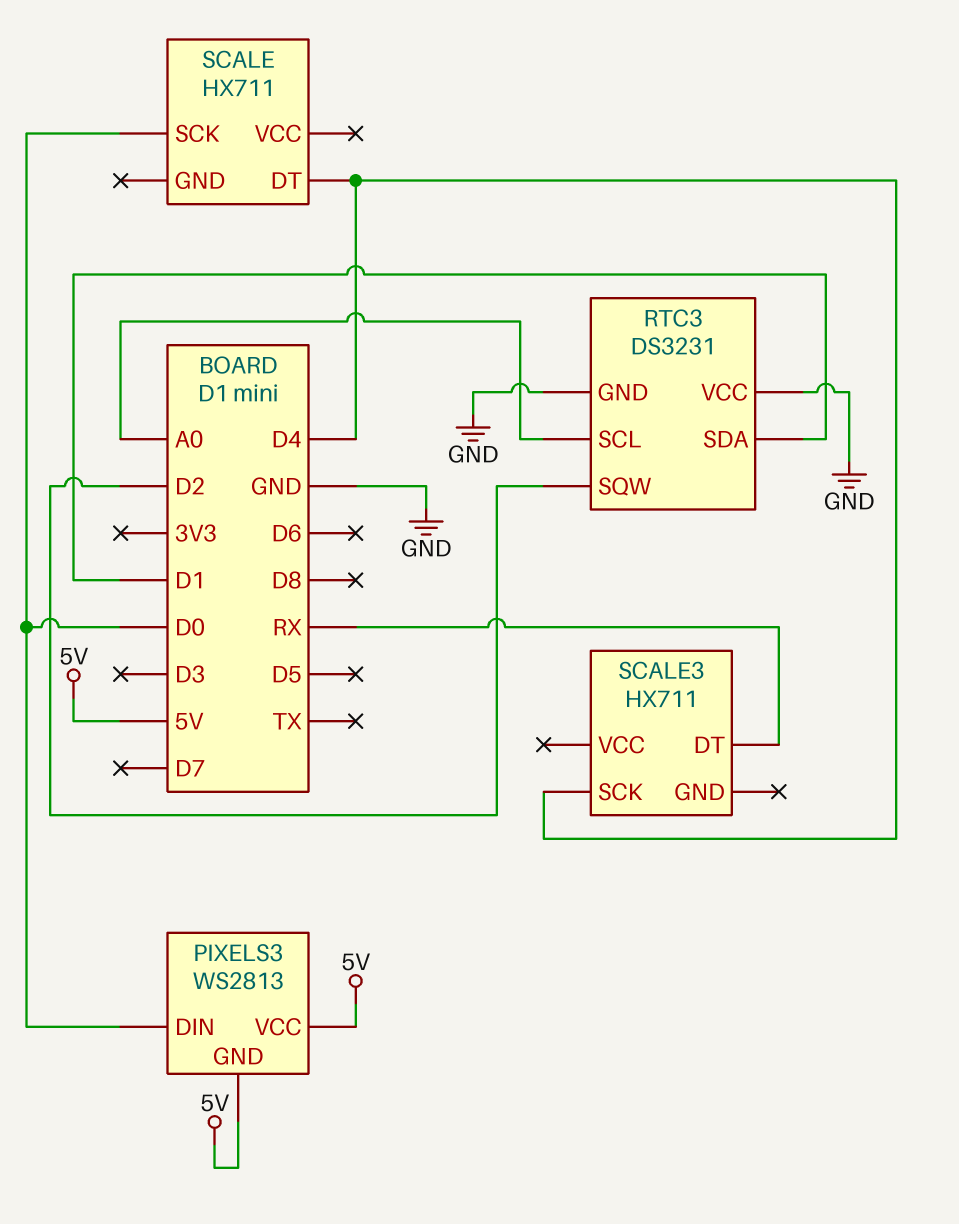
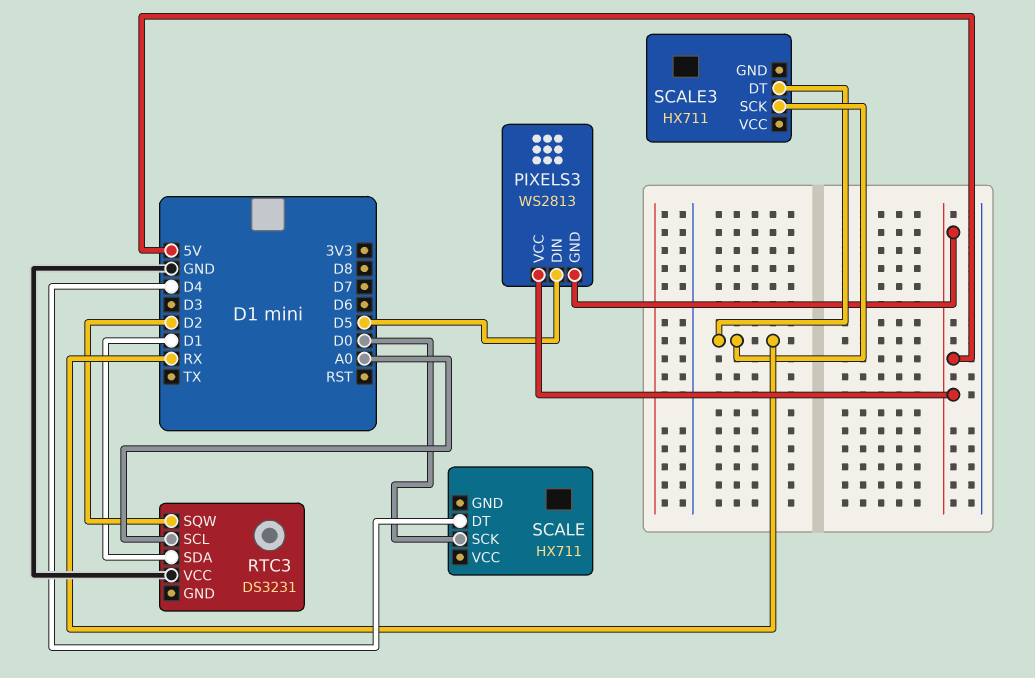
PIXELS3 pin DIN: D0 -> D5
RTC3 pin GND: GND -> none
SCALE3 pin SCK: D4 -> RX

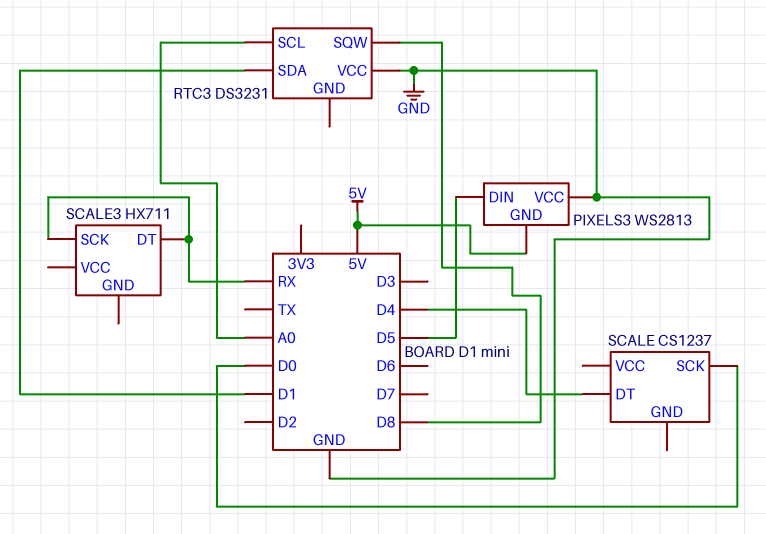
PIXELS3 pin VCC: 5V -> GND
RTC3 pin SQW: D2 -> D8
SCALE: HX711 -> CS1237

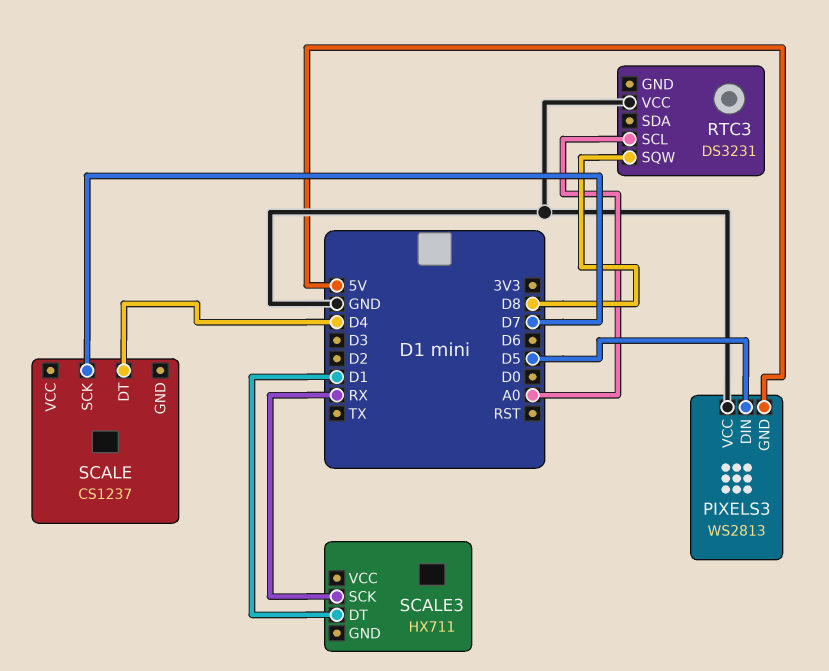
RTC3 pin SDA: D1 -> none
SCALE pin SCK: D0 -> D7
SCALE3 pin DT: RX -> D1

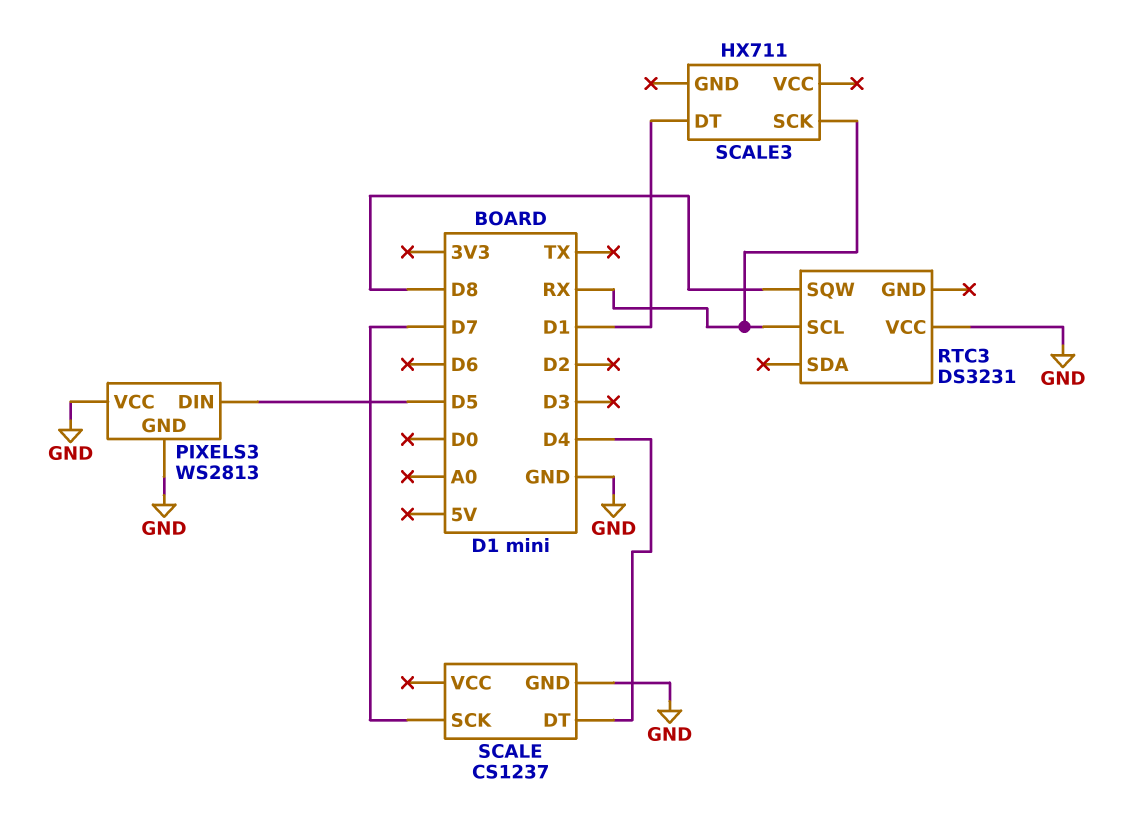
PIXELS3 pin GND: 5V -> GND
RTC3 pin SCL: A0 -> RX
SCALE pin GND: none -> GND

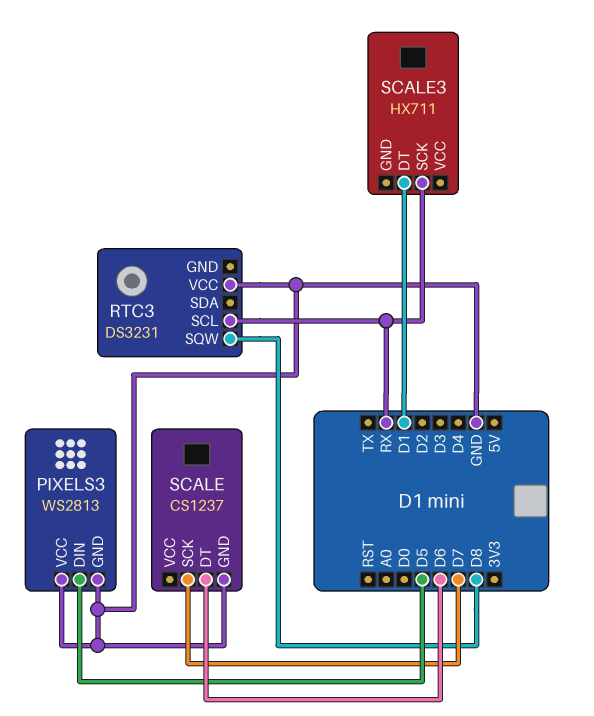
SCALE pin DT: D4 -> D6

